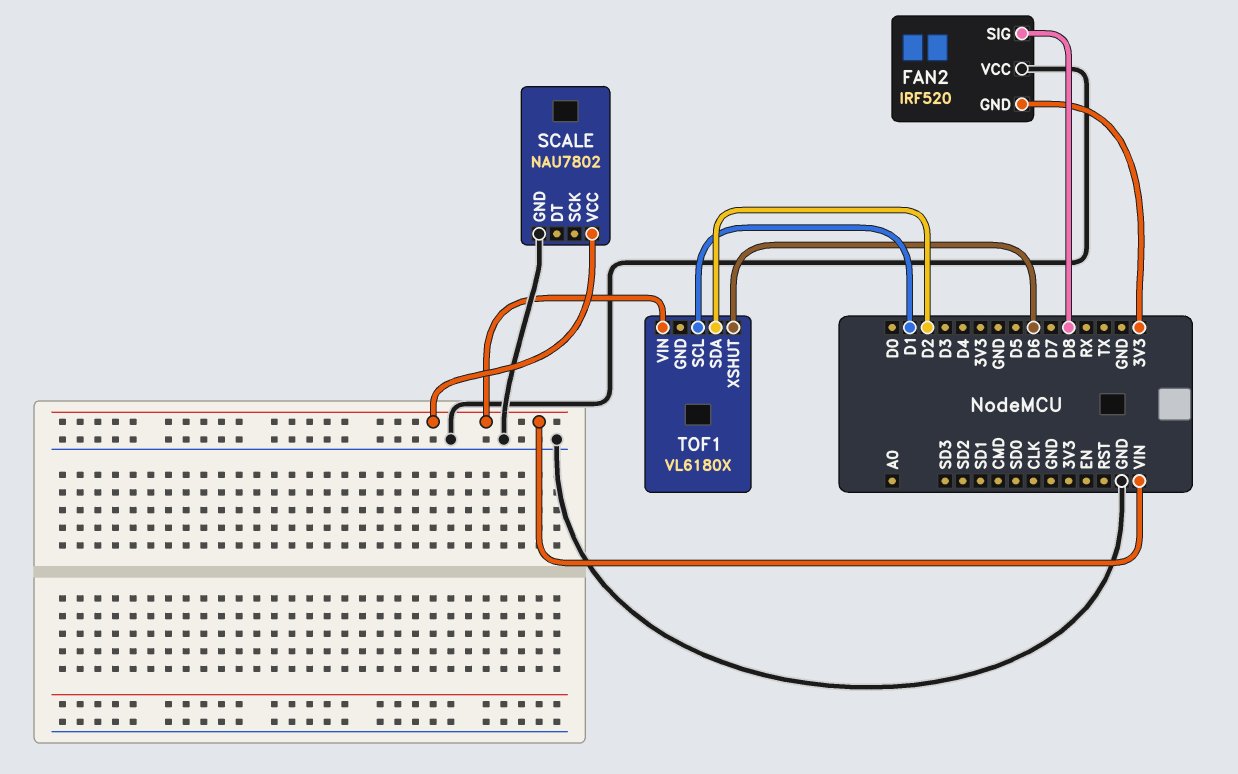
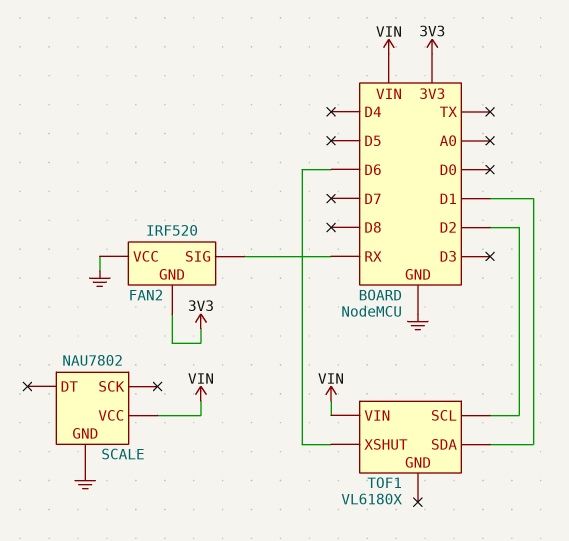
FAN2 pin SIG: D8 -> RX
TOF1 pin SCL: D1 -> D2
TOF1 pin SDA: D2 -> D1

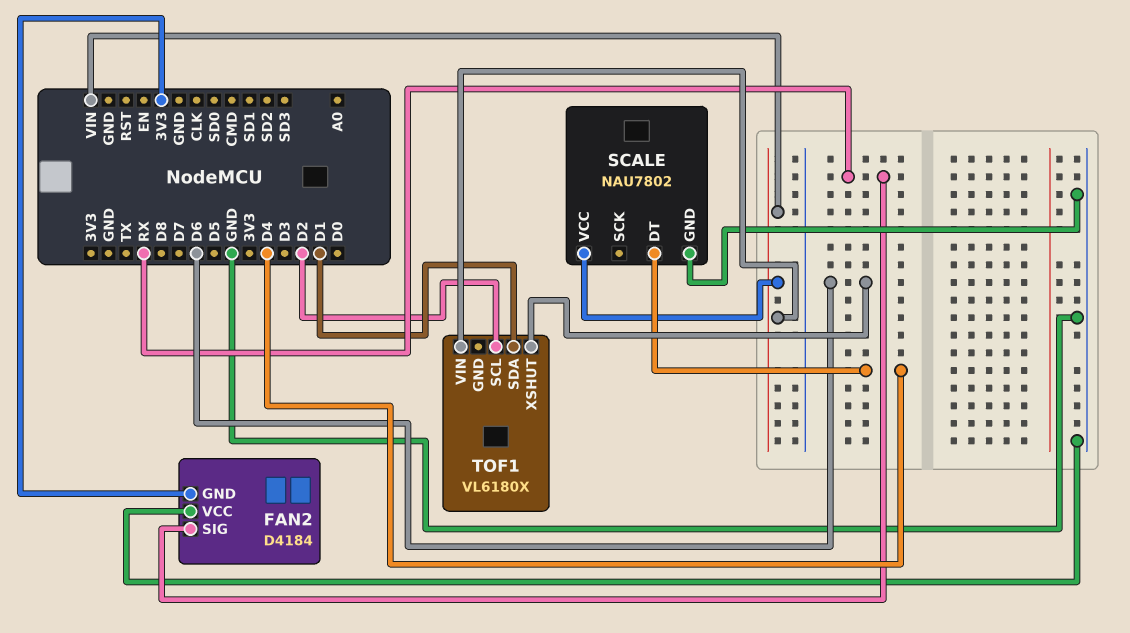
FAN2: IRF520 -> D4184
SCALE pin DT: none -> D4

